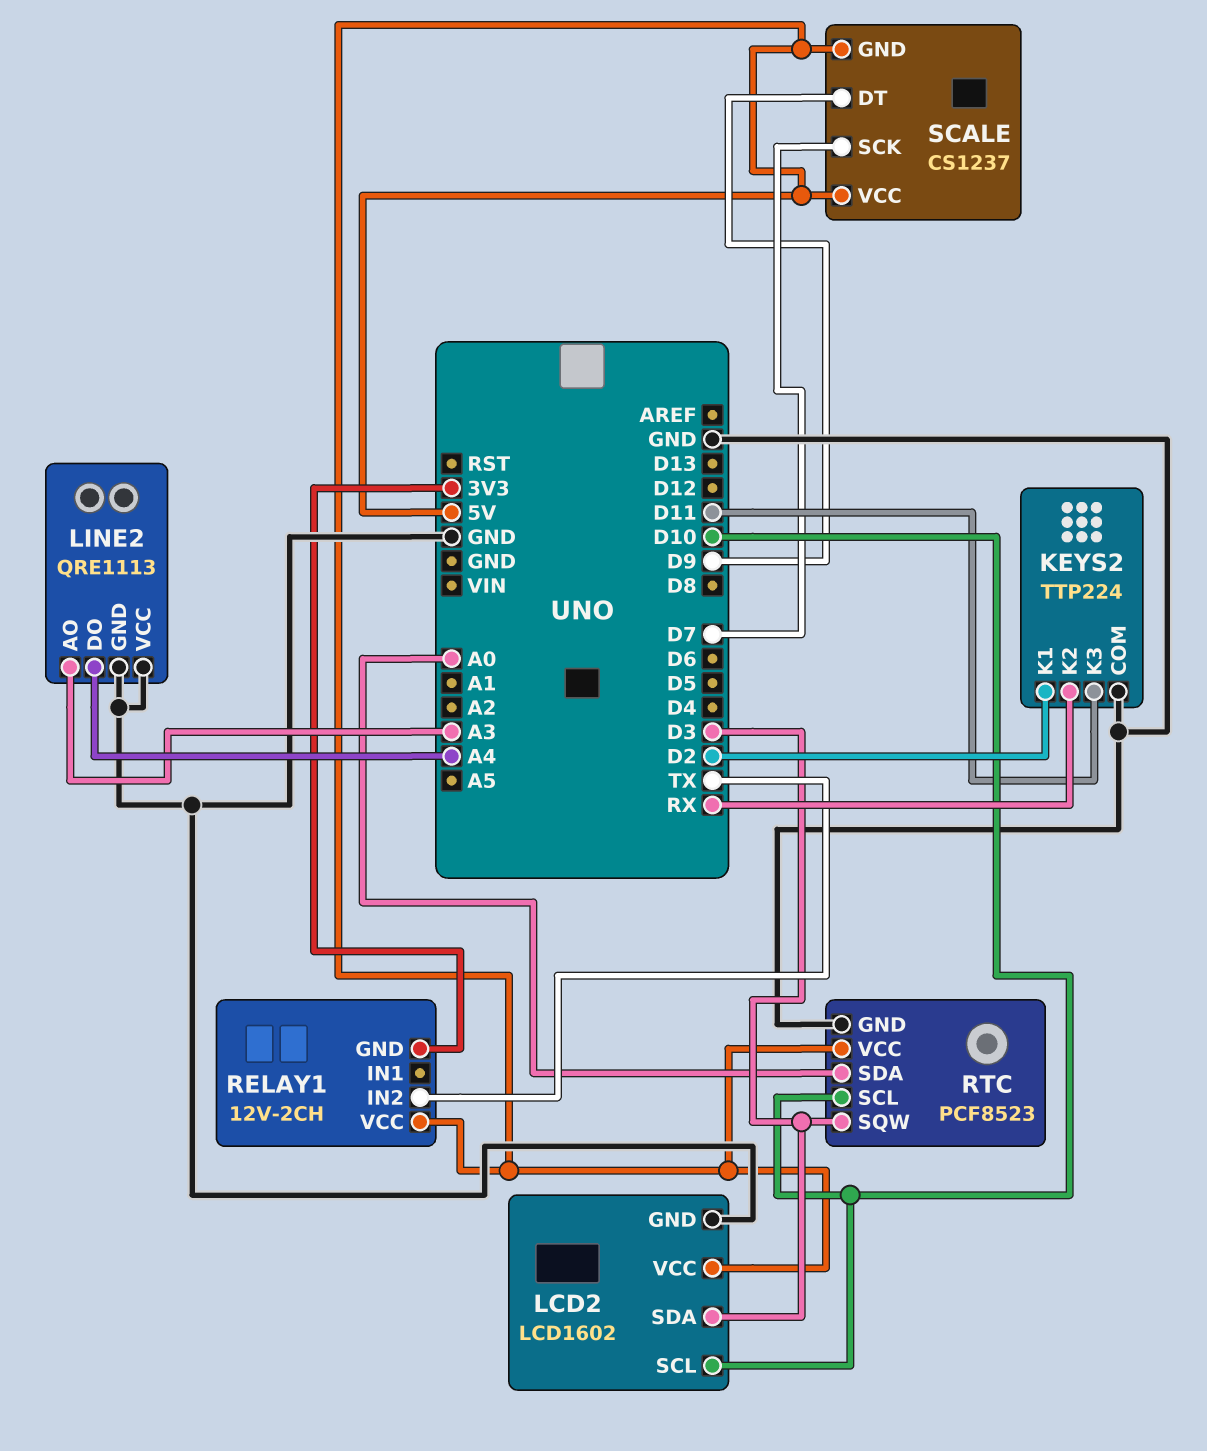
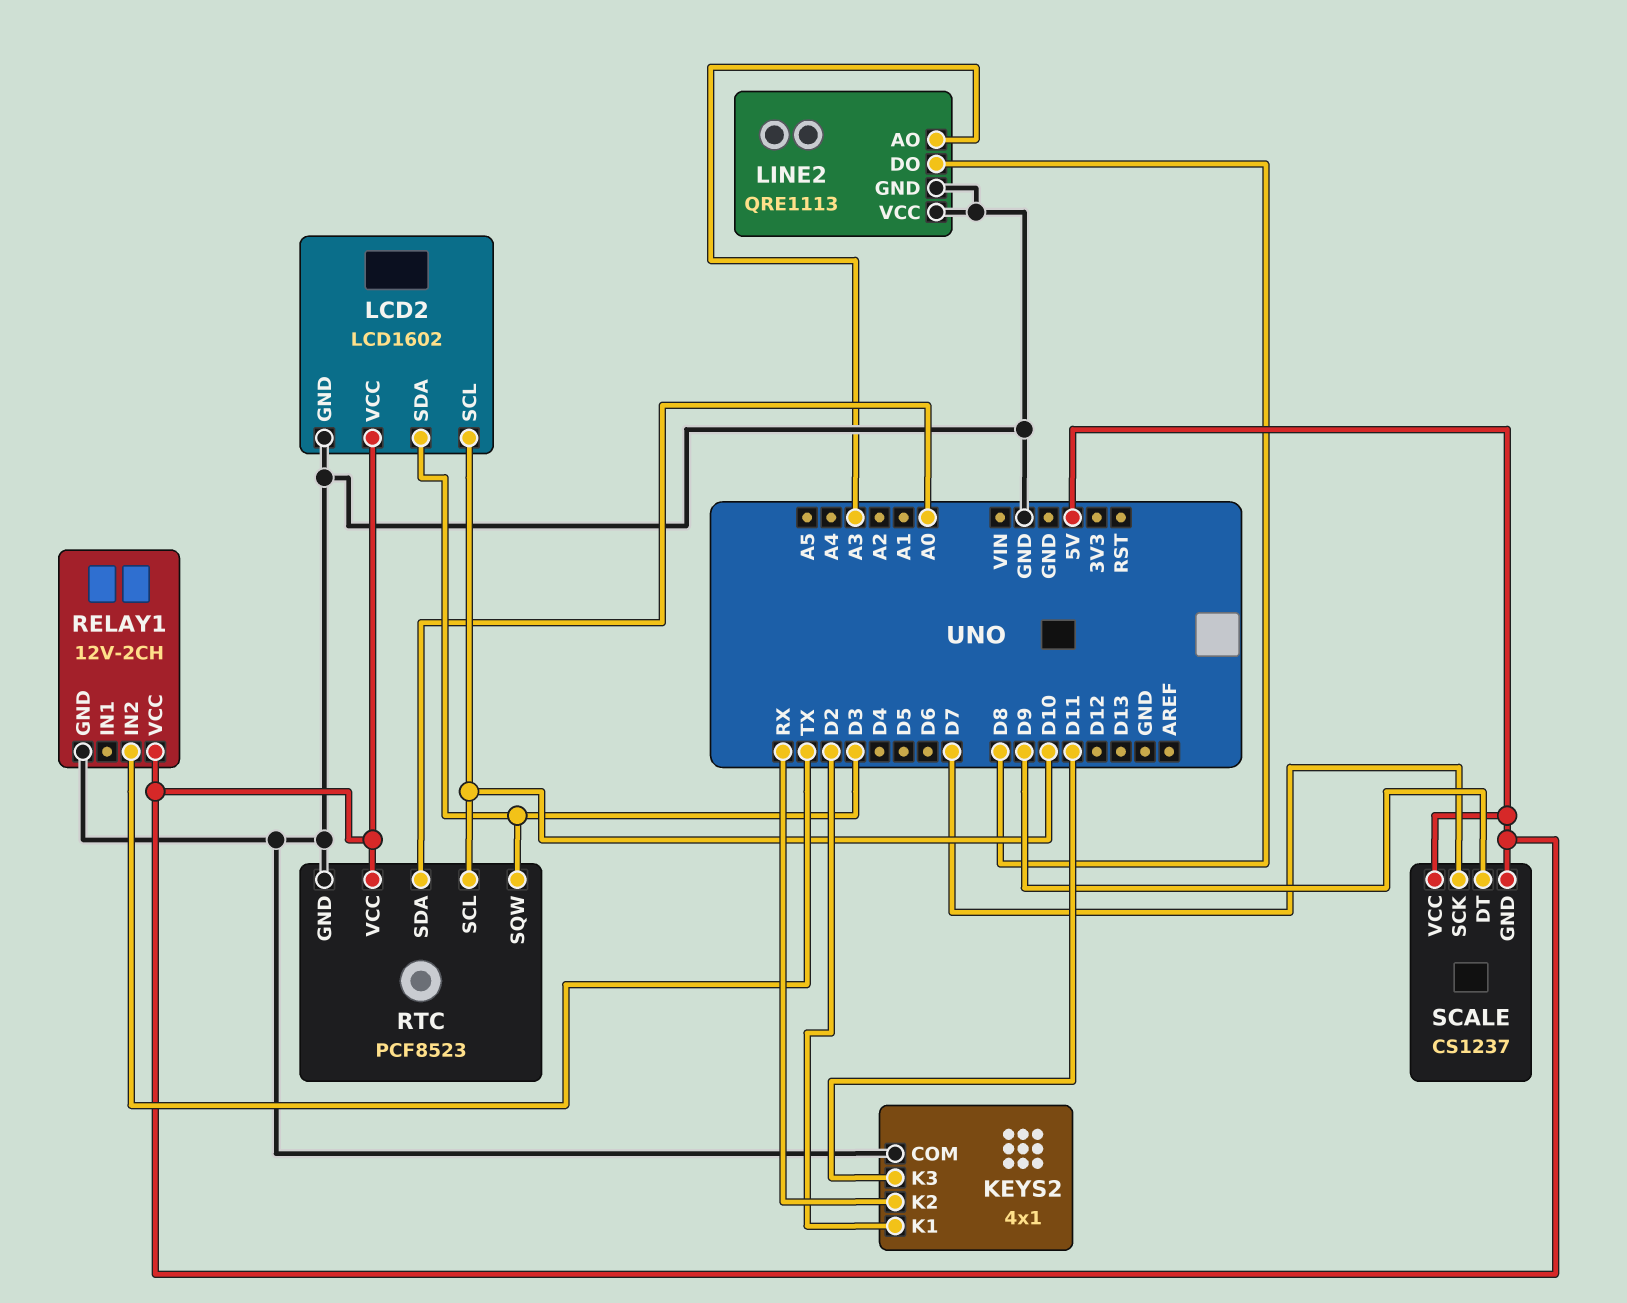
KEYS2: TTP224 -> 4x1
LINE2 pin DO: A4 -> D8
RELAY1 pin GND: 3V3 -> GND

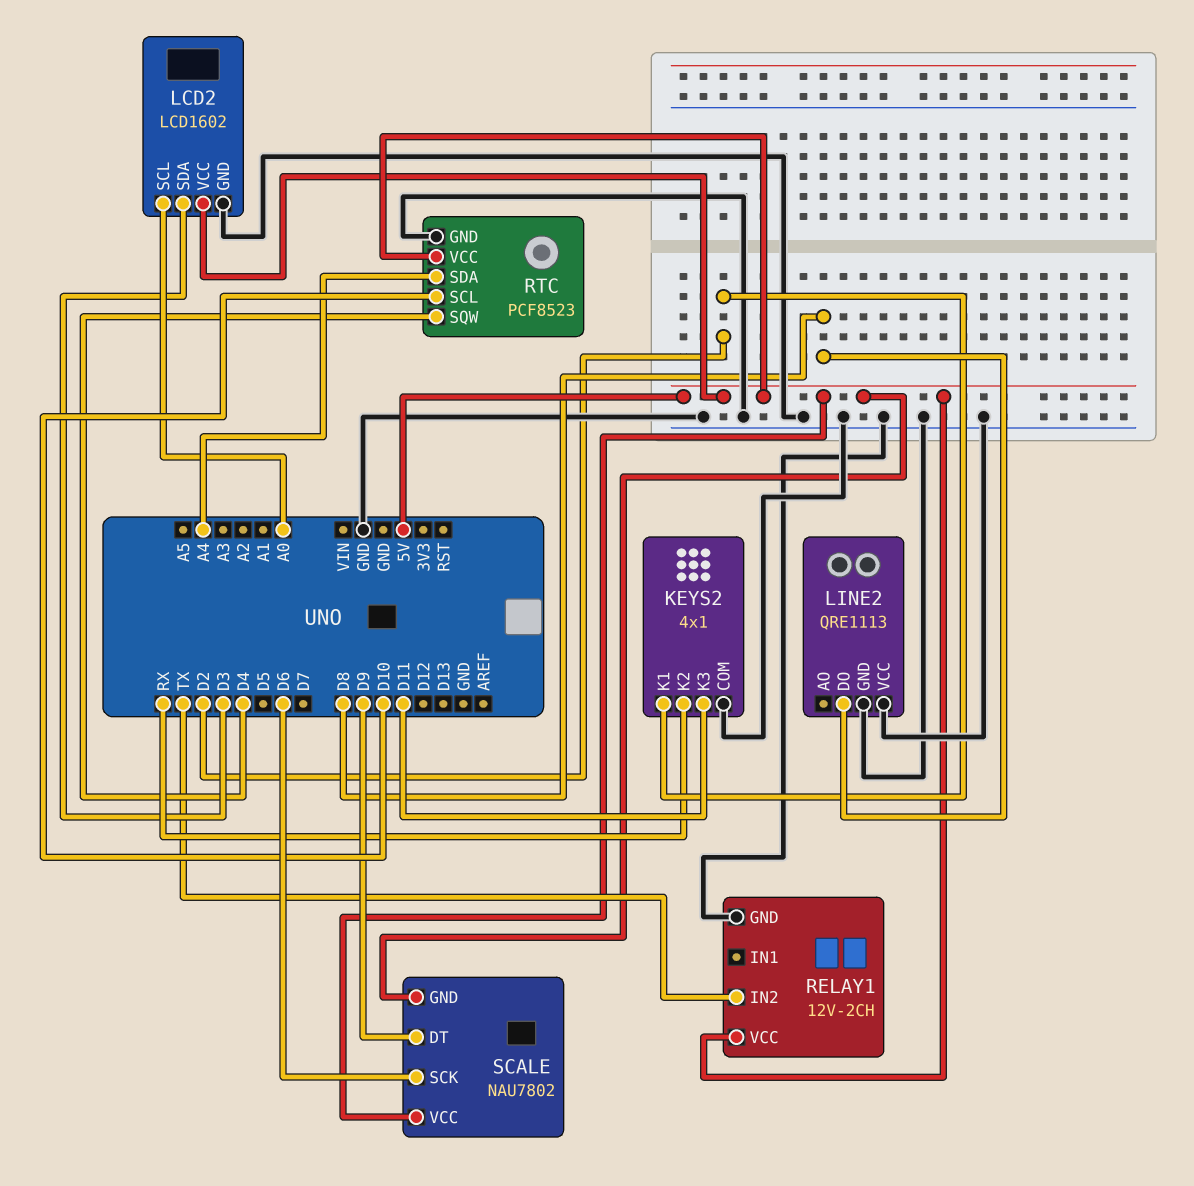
LCD2 pin SCL: D10 -> A0
LINE2 pin AO: A3 -> none
RTC pin SDA: A0 -> A4
RTC pin SQW: D3 -> D4
SCALE: CS1237 -> NAU7802
SCALE pin SCK: D7 -> D6

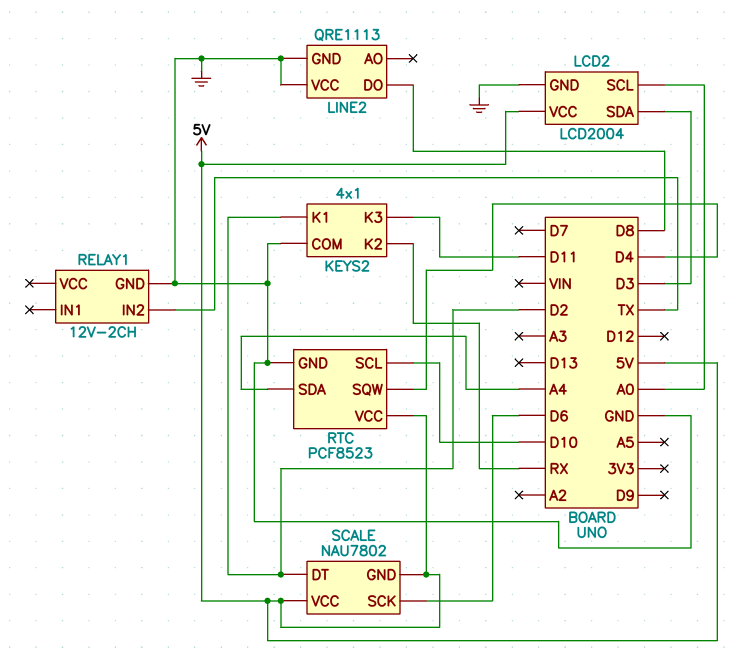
LCD2: LCD1602 -> LCD2004
RELAY1 pin VCC: 5V -> none
SCALE pin DT: D9 -> D2

